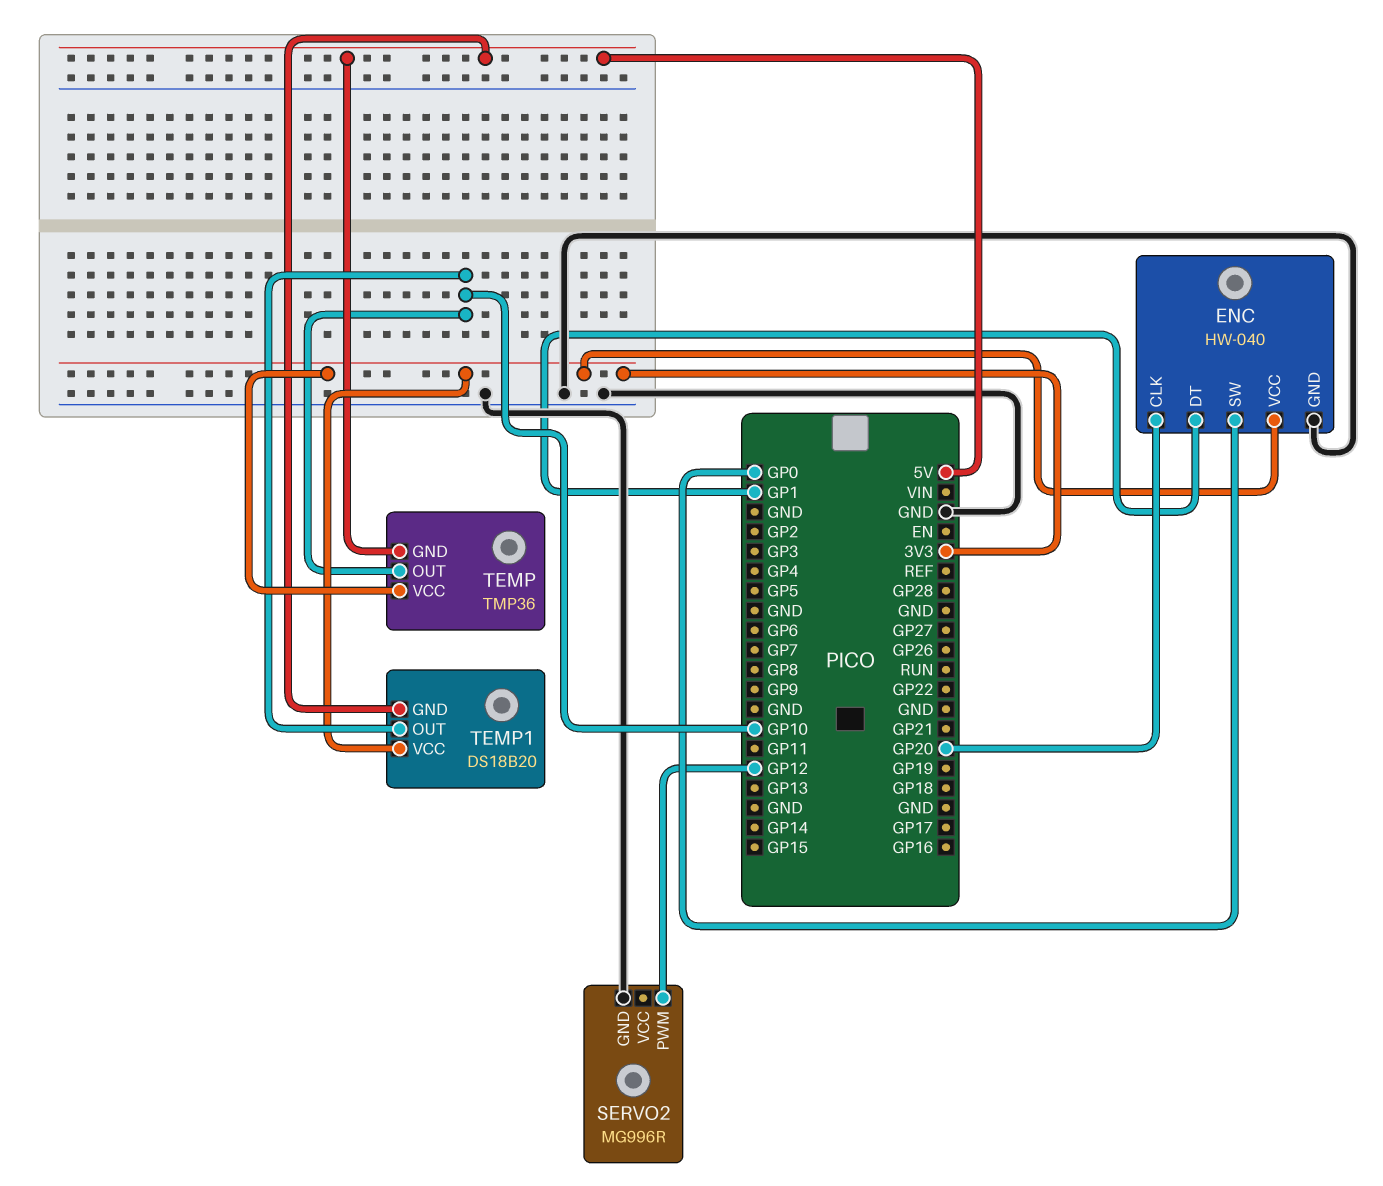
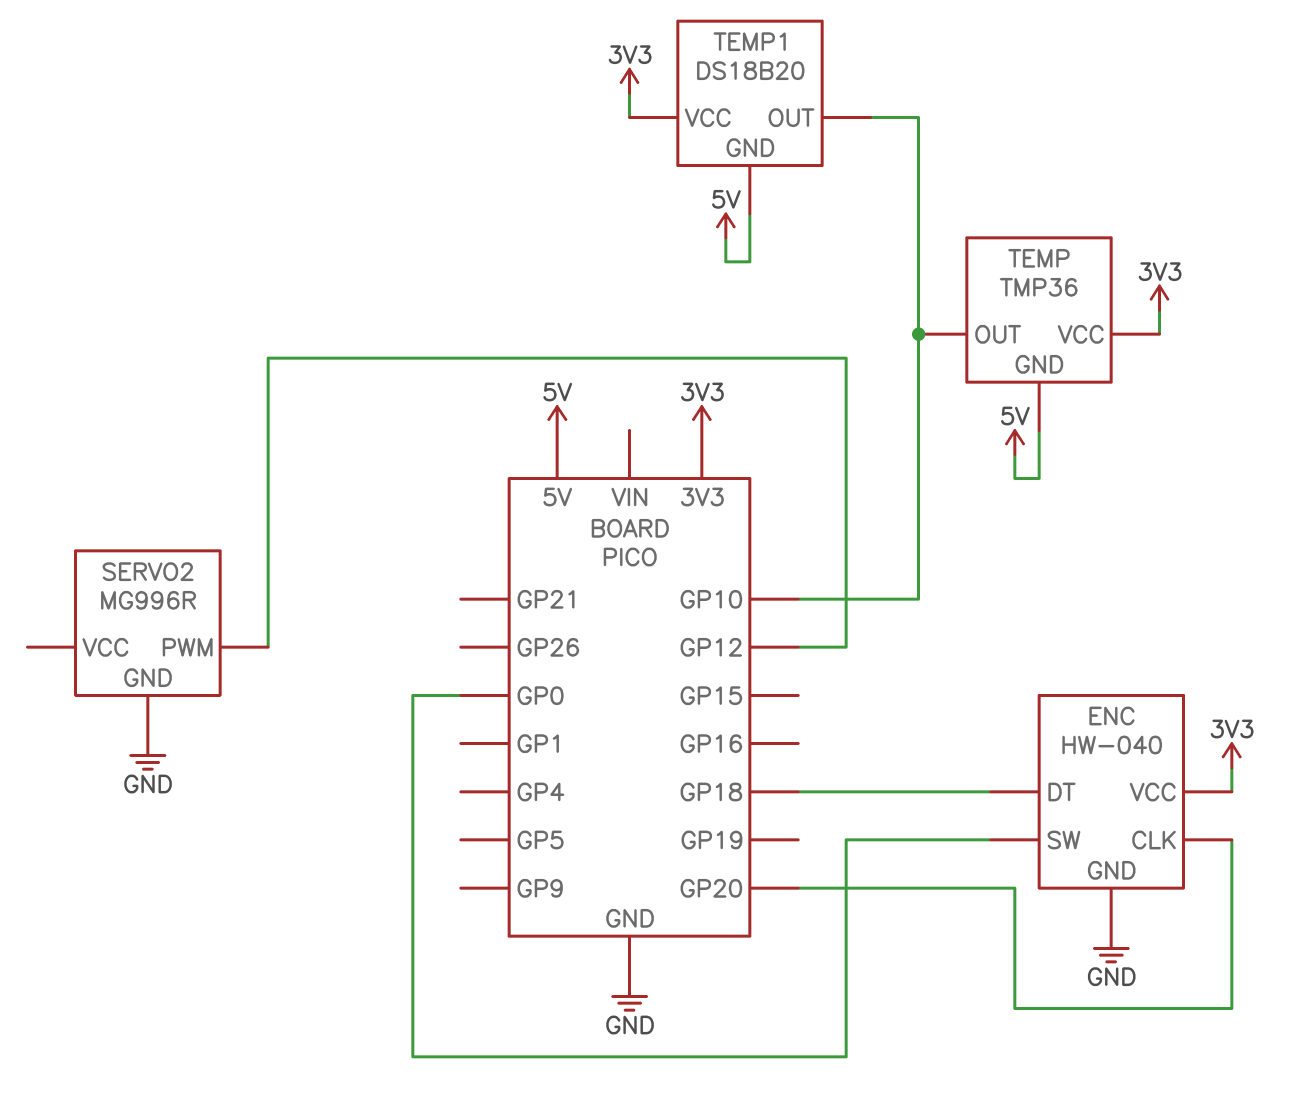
ENC pin DT: GP1 -> GP18

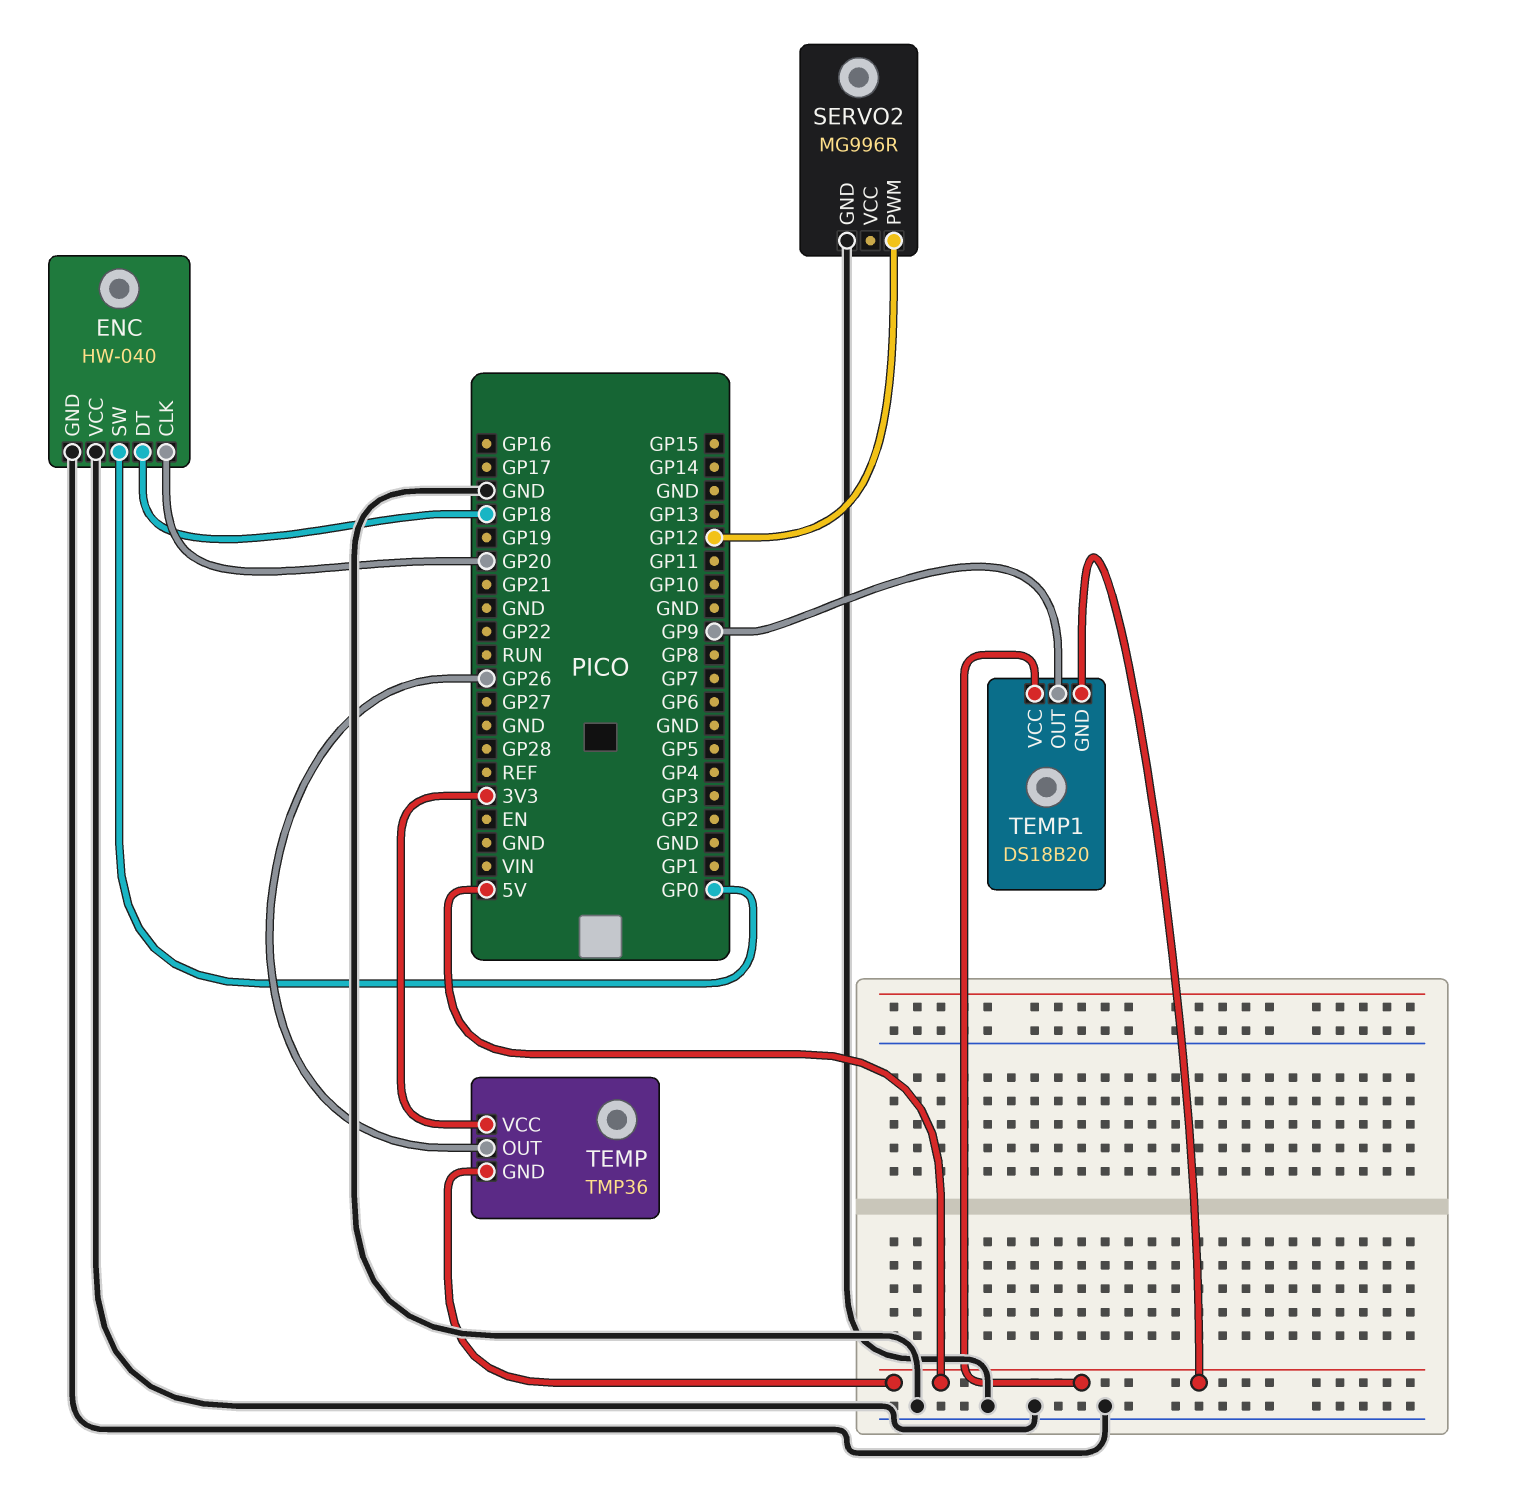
ENC pin VCC: 3V3 -> GND
TEMP pin OUT: GP10 -> GP26
TEMP1 pin OUT: GP10 -> GP9
TEMP1 pin VCC: 3V3 -> 5V

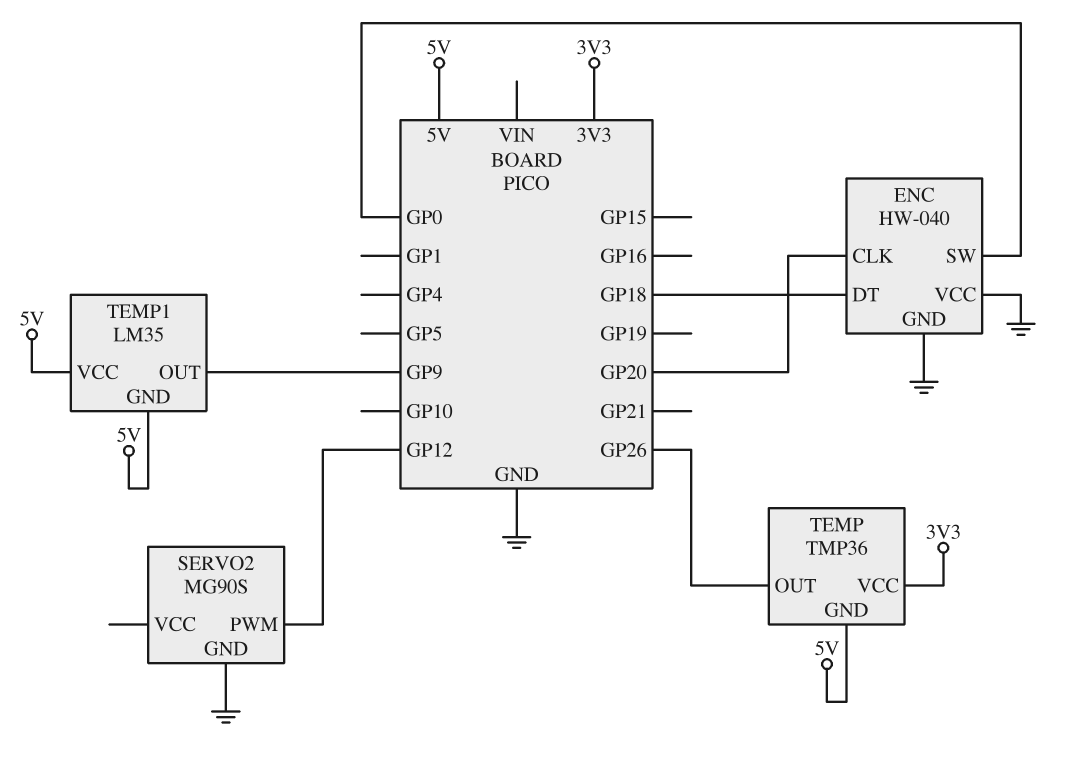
SERVO2: MG996R -> MG90S
TEMP1: DS18B20 -> LM35

